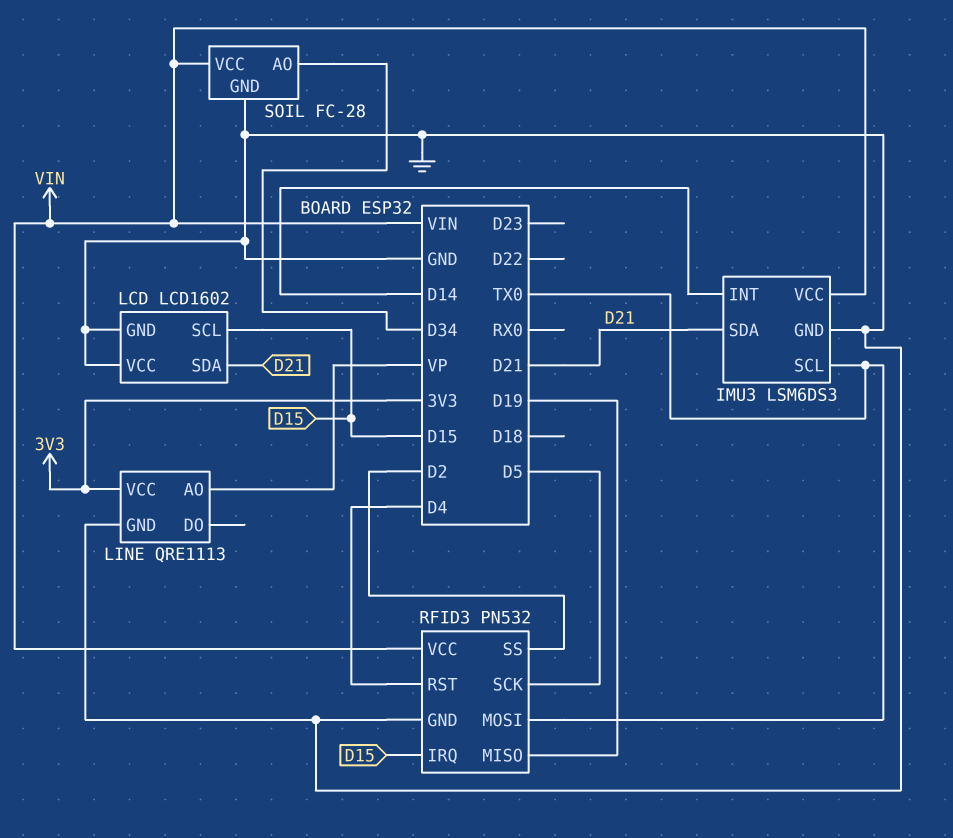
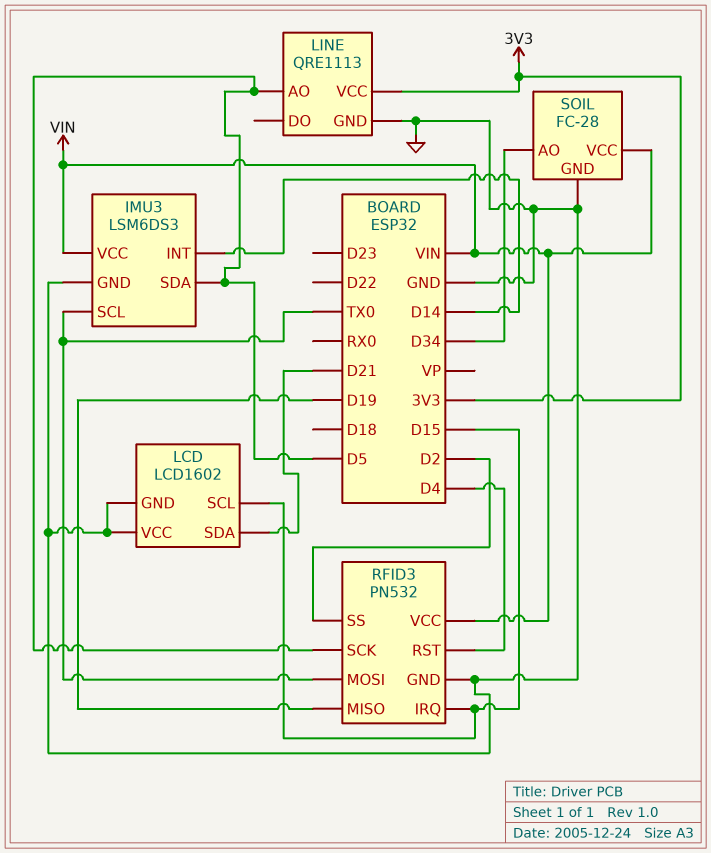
IMU3 pin SDA: D21 -> D5
LINE pin AO: VP -> D5

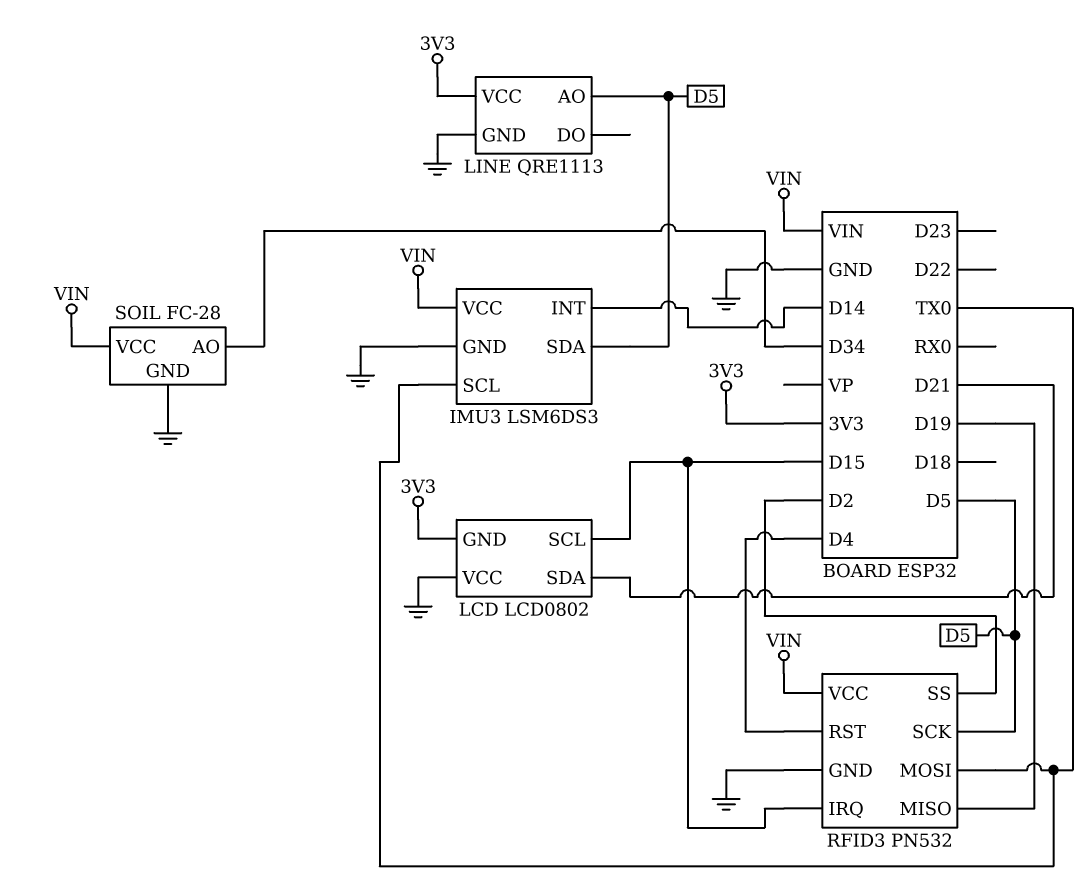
LCD: LCD1602 -> LCD0802
LCD pin GND: GND -> 3V3

